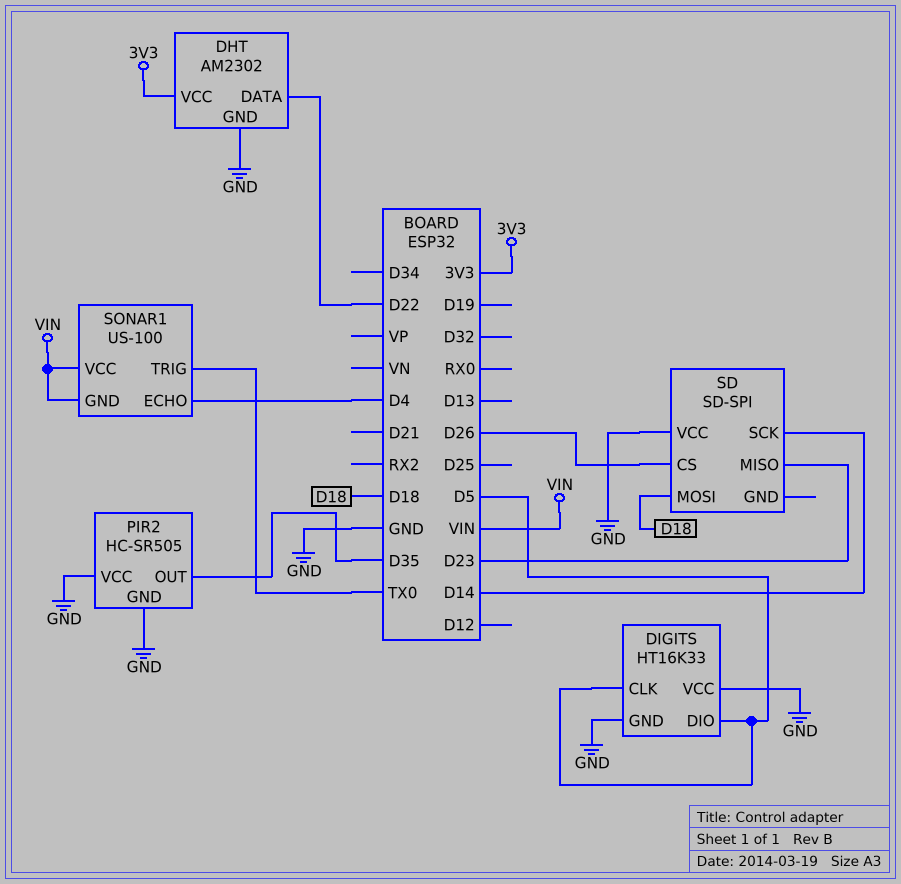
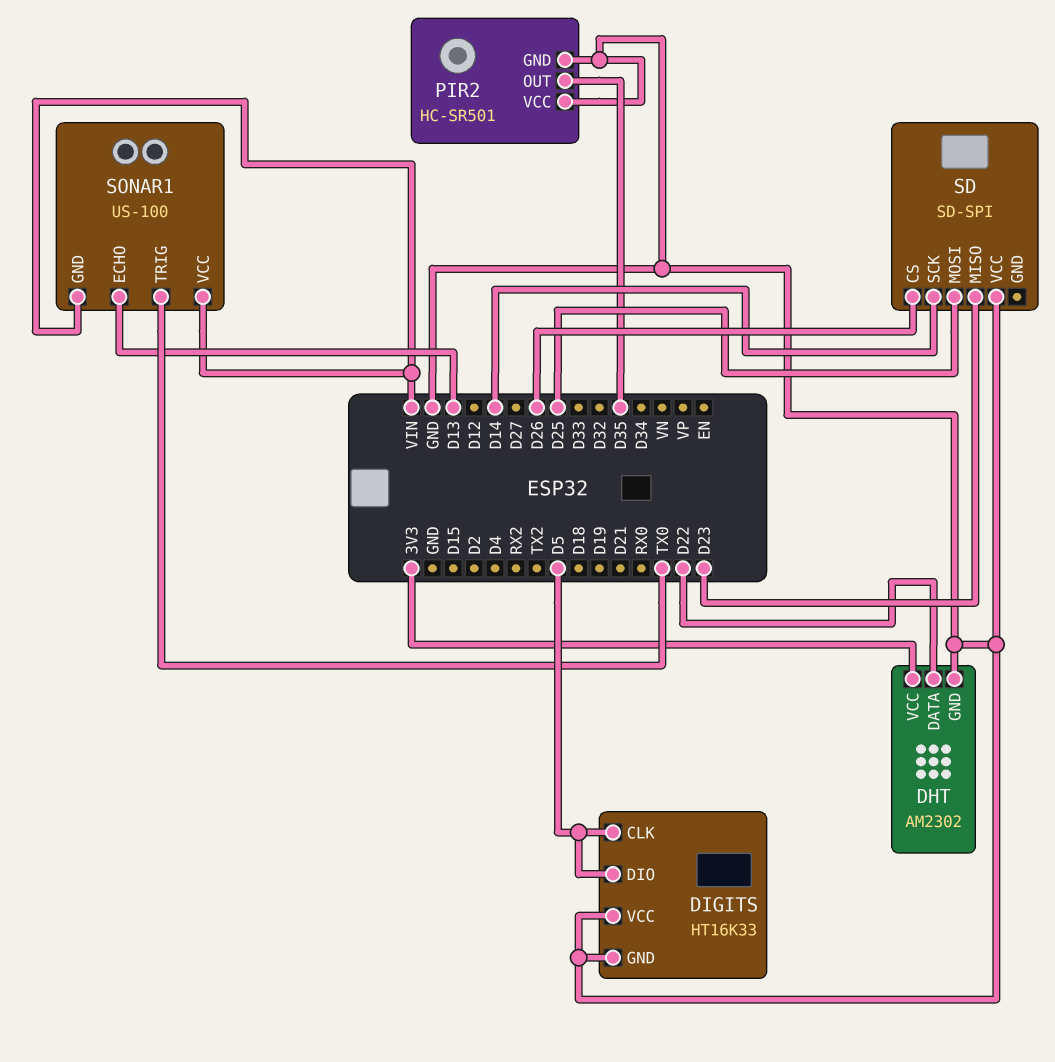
PIR2: HC-SR505 -> HC-SR501
SD pin MOSI: D18 -> D25
SONAR1 pin ECHO: D4 -> D13

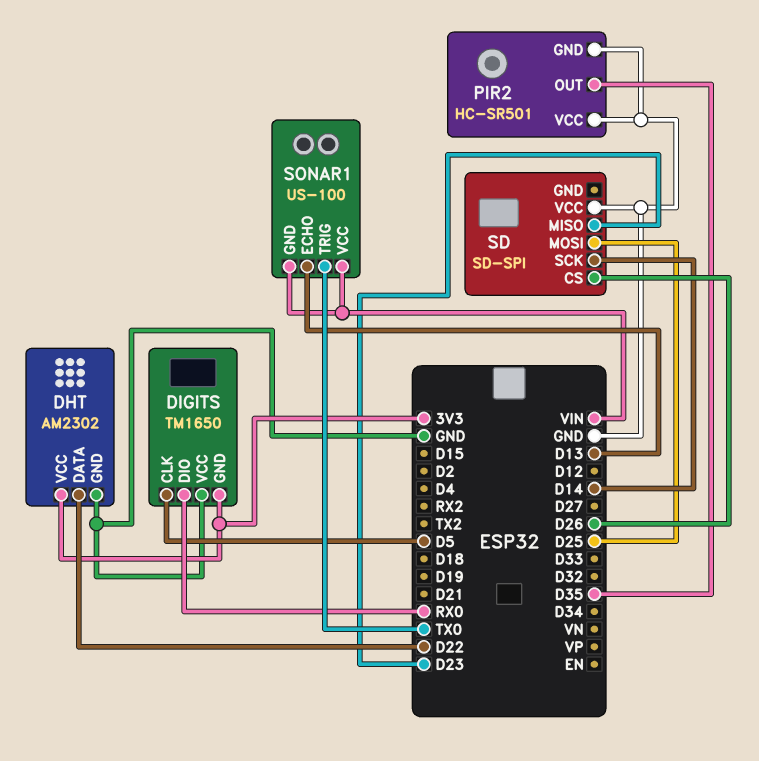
DIGITS: HT16K33 -> TM1650
DIGITS pin DIO: D5 -> RX0
DIGITS pin GND: GND -> 3V3

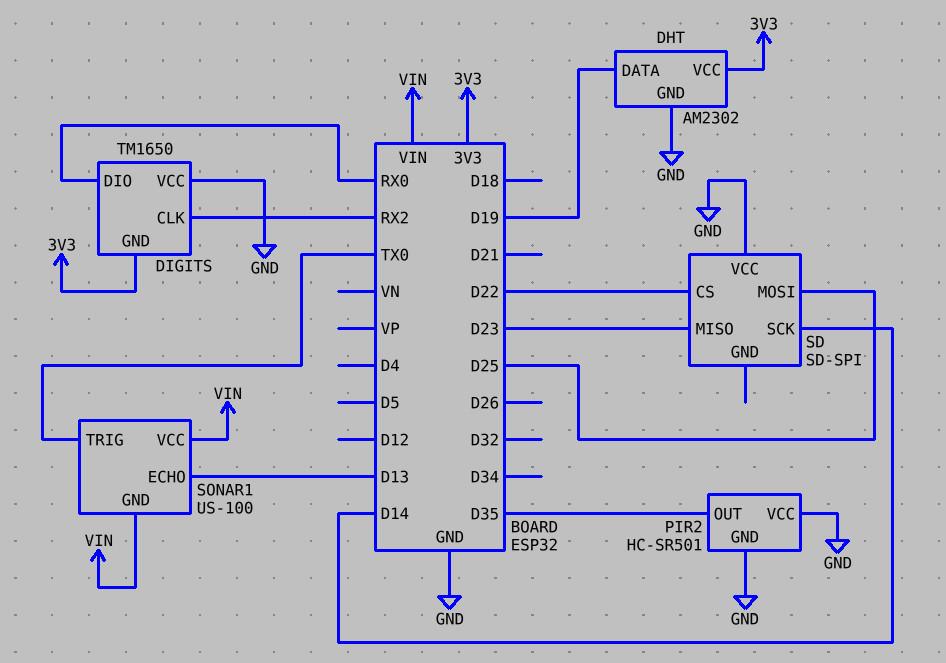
DHT pin DATA: D22 -> D19
DIGITS pin CLK: D5 -> RX2
SD pin CS: D26 -> D22

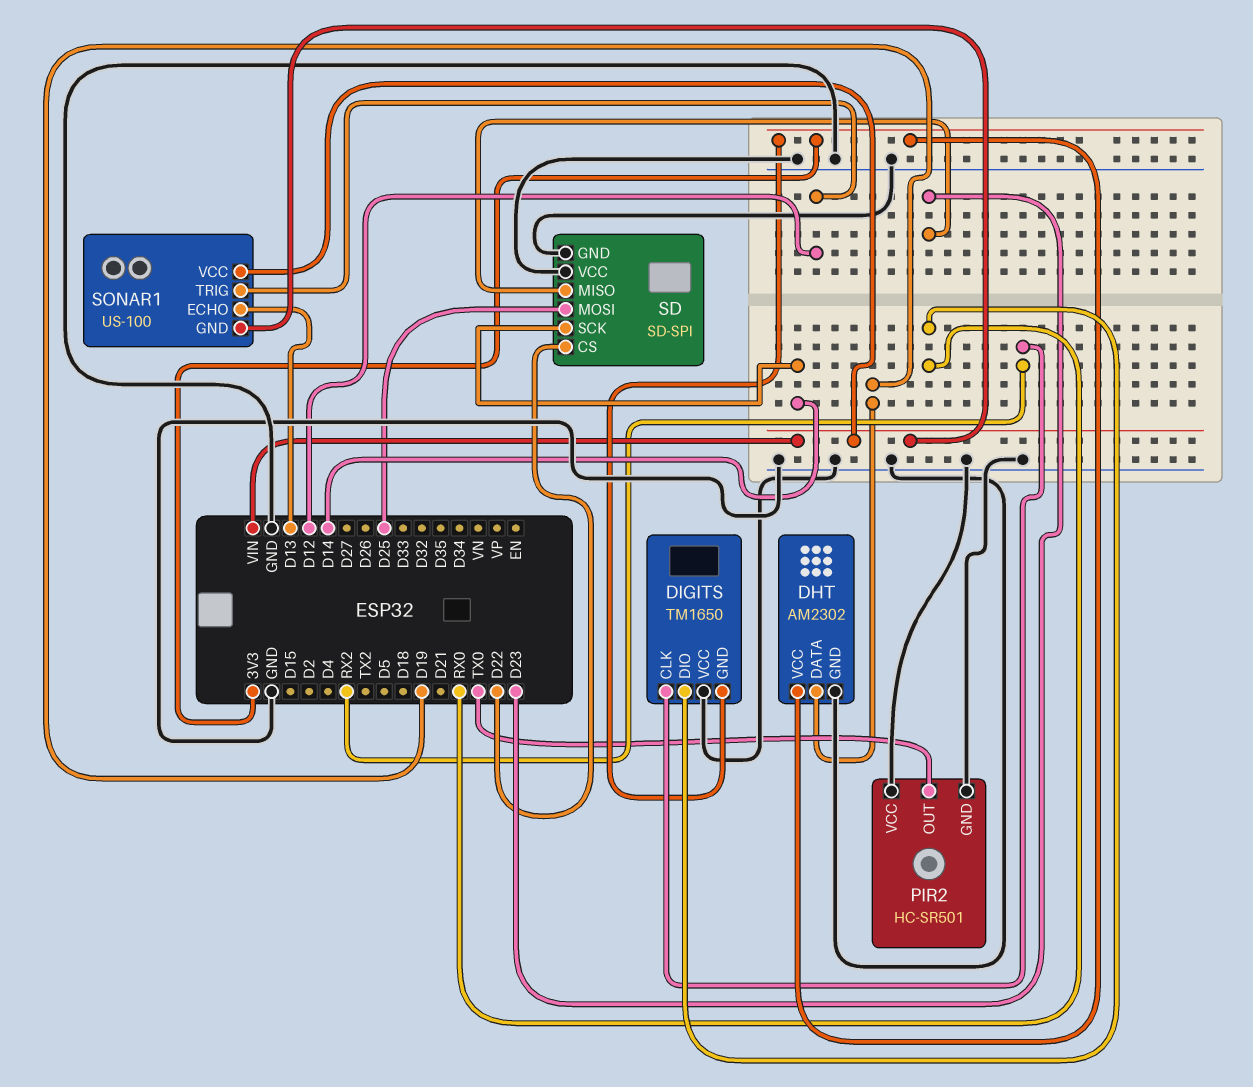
PIR2 pin OUT: D35 -> TX0
SD pin GND: none -> GND
SONAR1 pin TRIG: TX0 -> D12

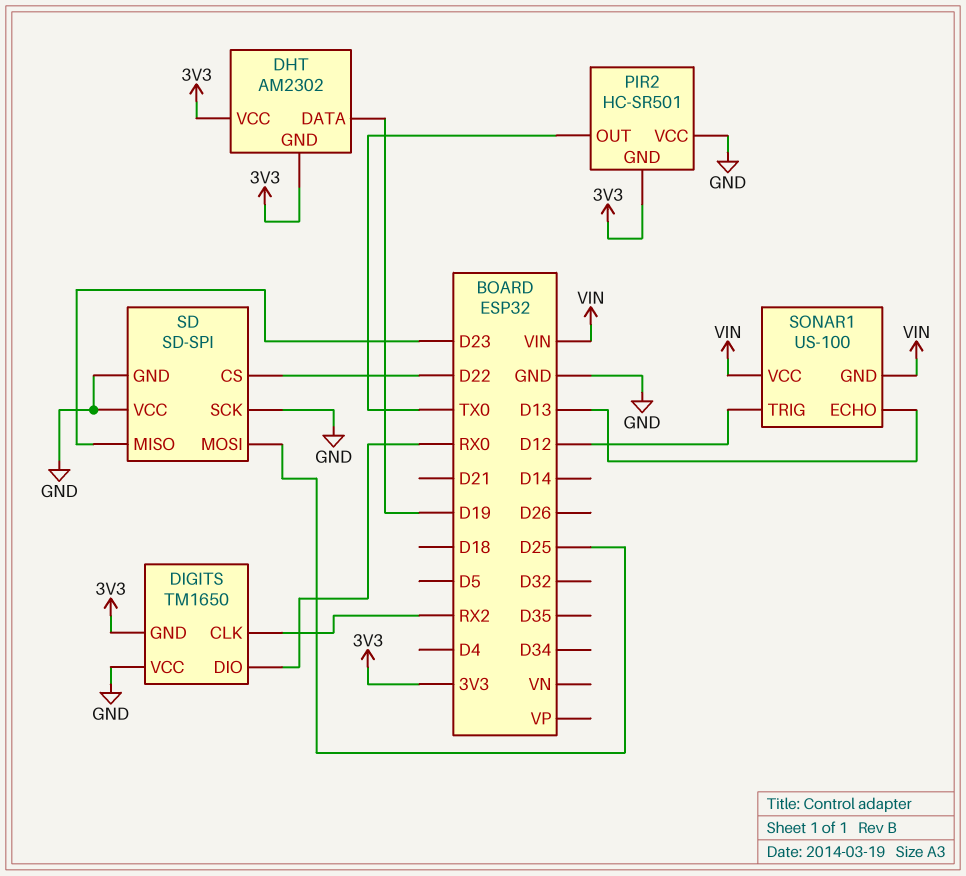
DHT pin GND: GND -> 3V3
PIR2 pin GND: GND -> 3V3
SD pin SCK: D14 -> GND

